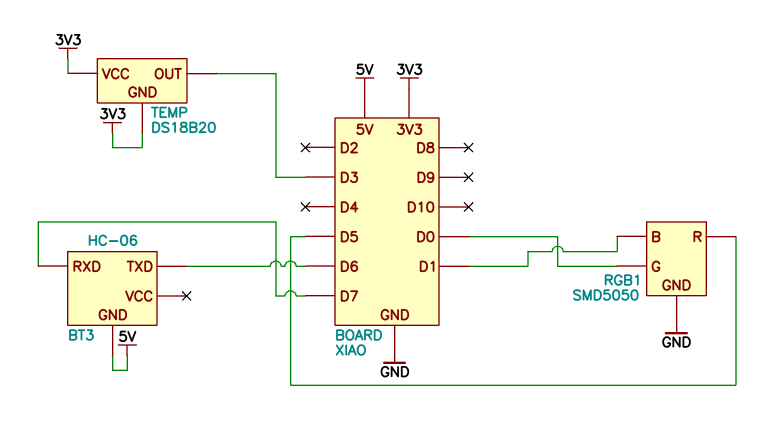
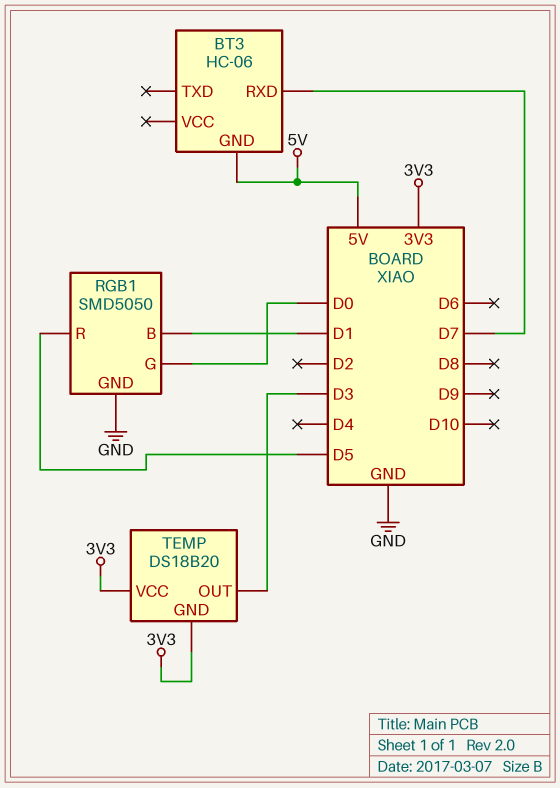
BT3 pin TXD: D6 -> none

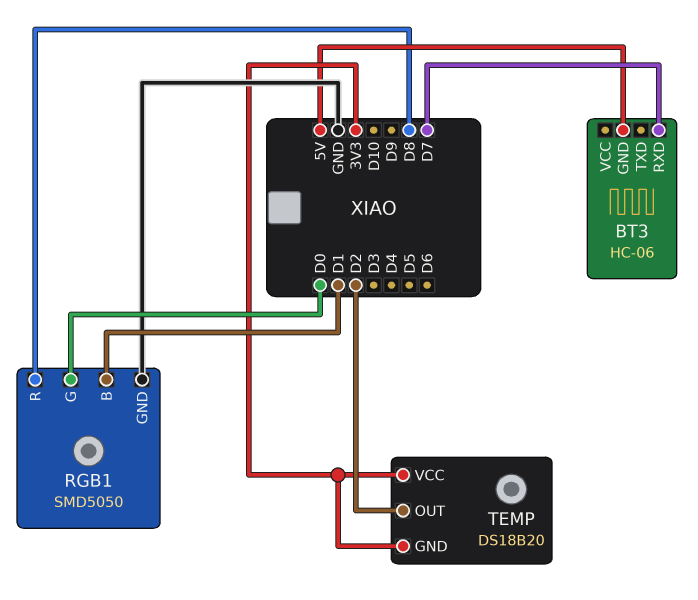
RGB1 pin R: D5 -> D8
TEMP pin OUT: D3 -> D2

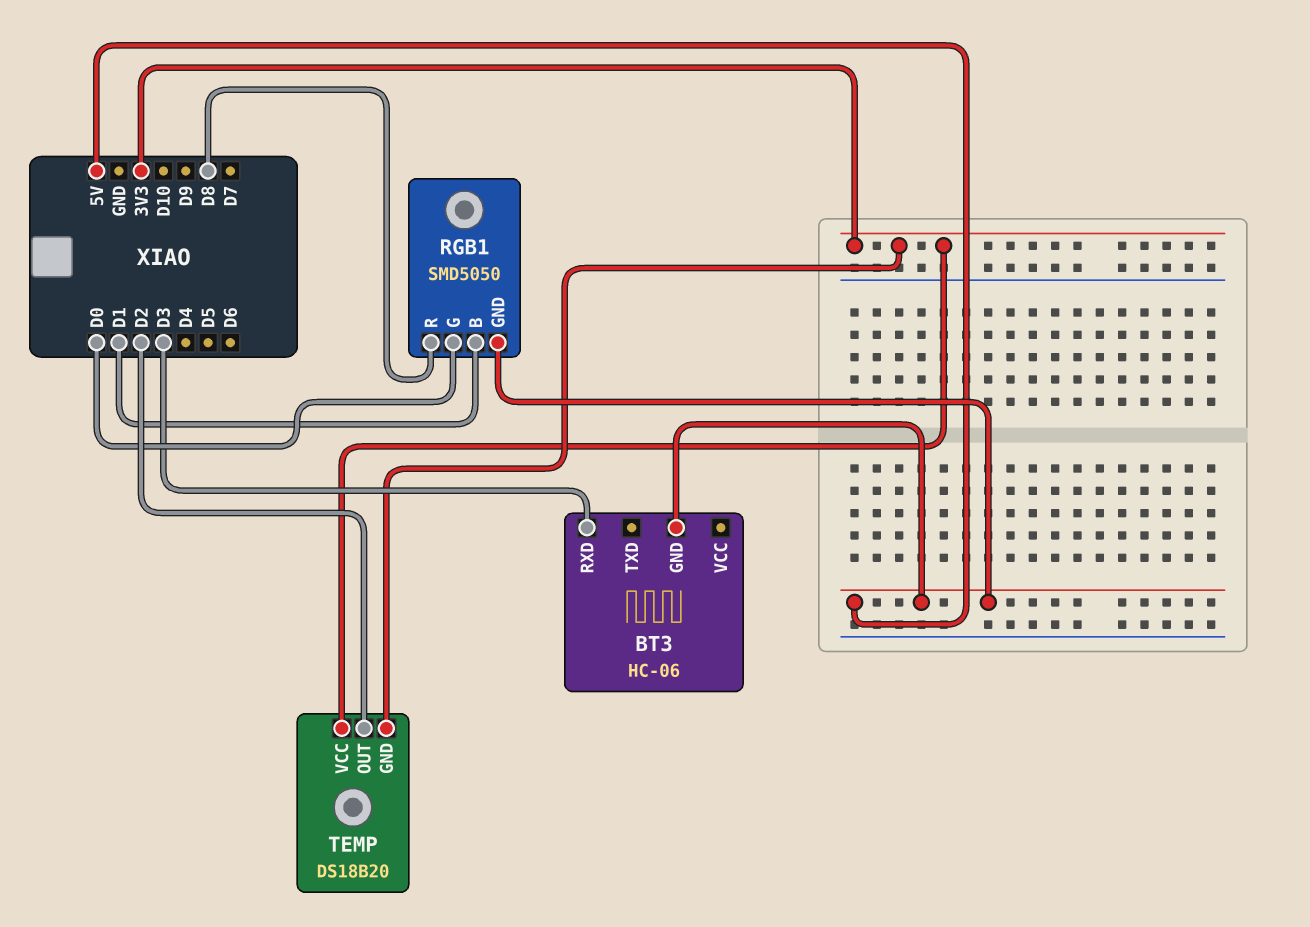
BT3 pin RXD: D7 -> D3
RGB1 pin GND: GND -> 5V

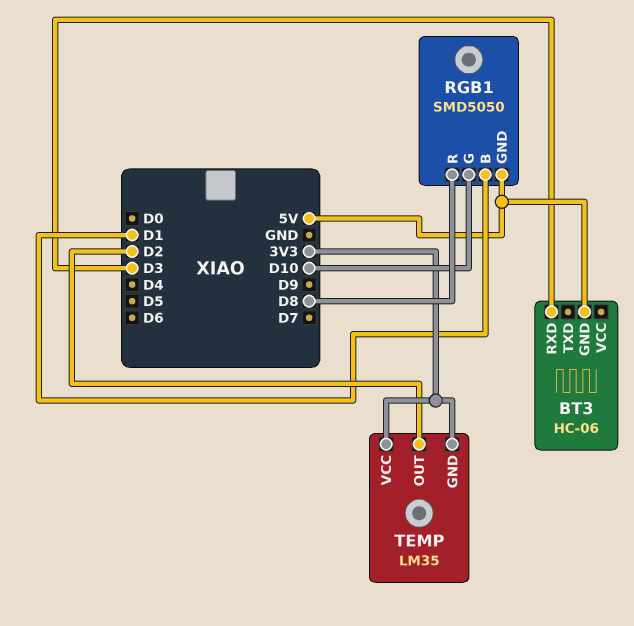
RGB1 pin G: D0 -> D10
TEMP: DS18B20 -> LM35

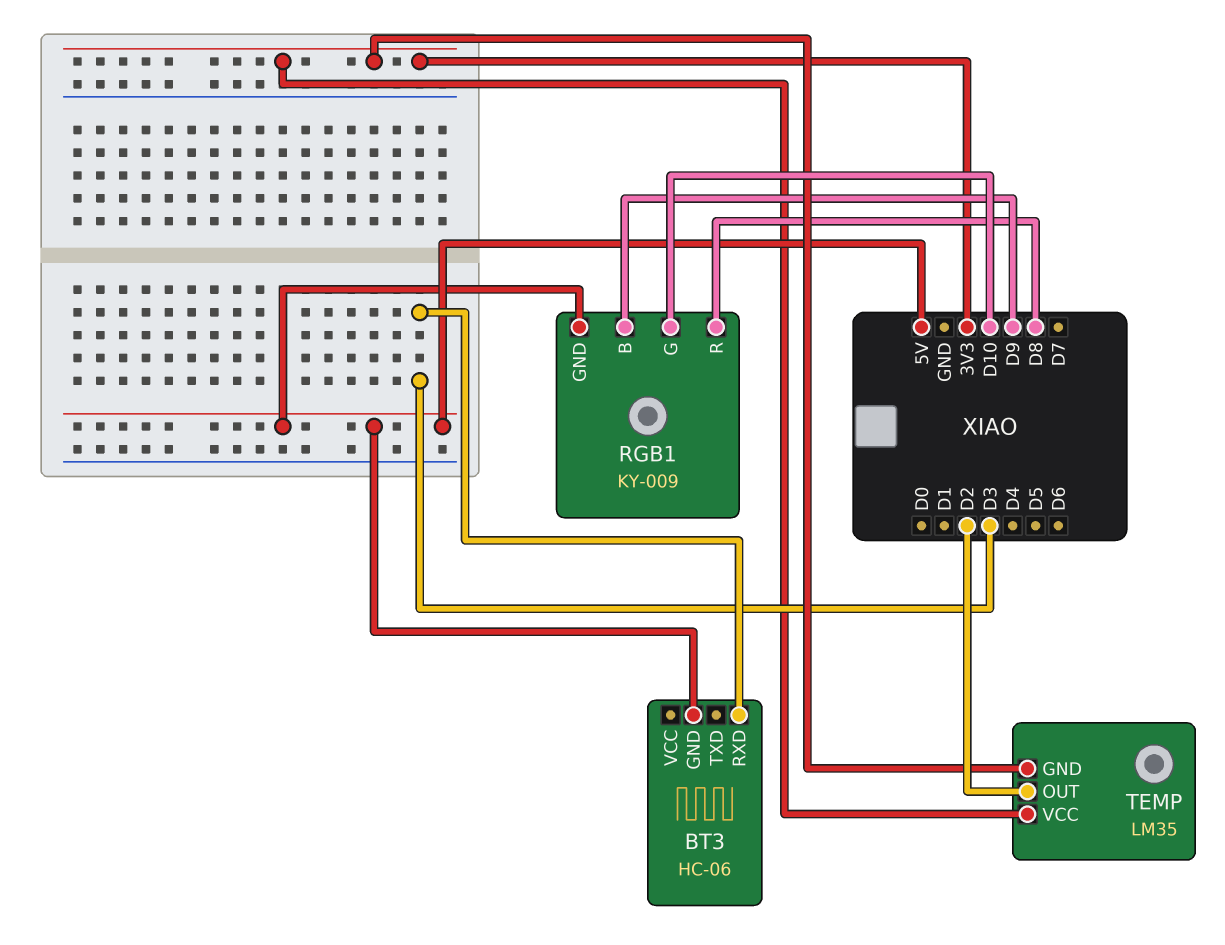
RGB1: SMD5050 -> KY-009
RGB1 pin B: D1 -> D9

